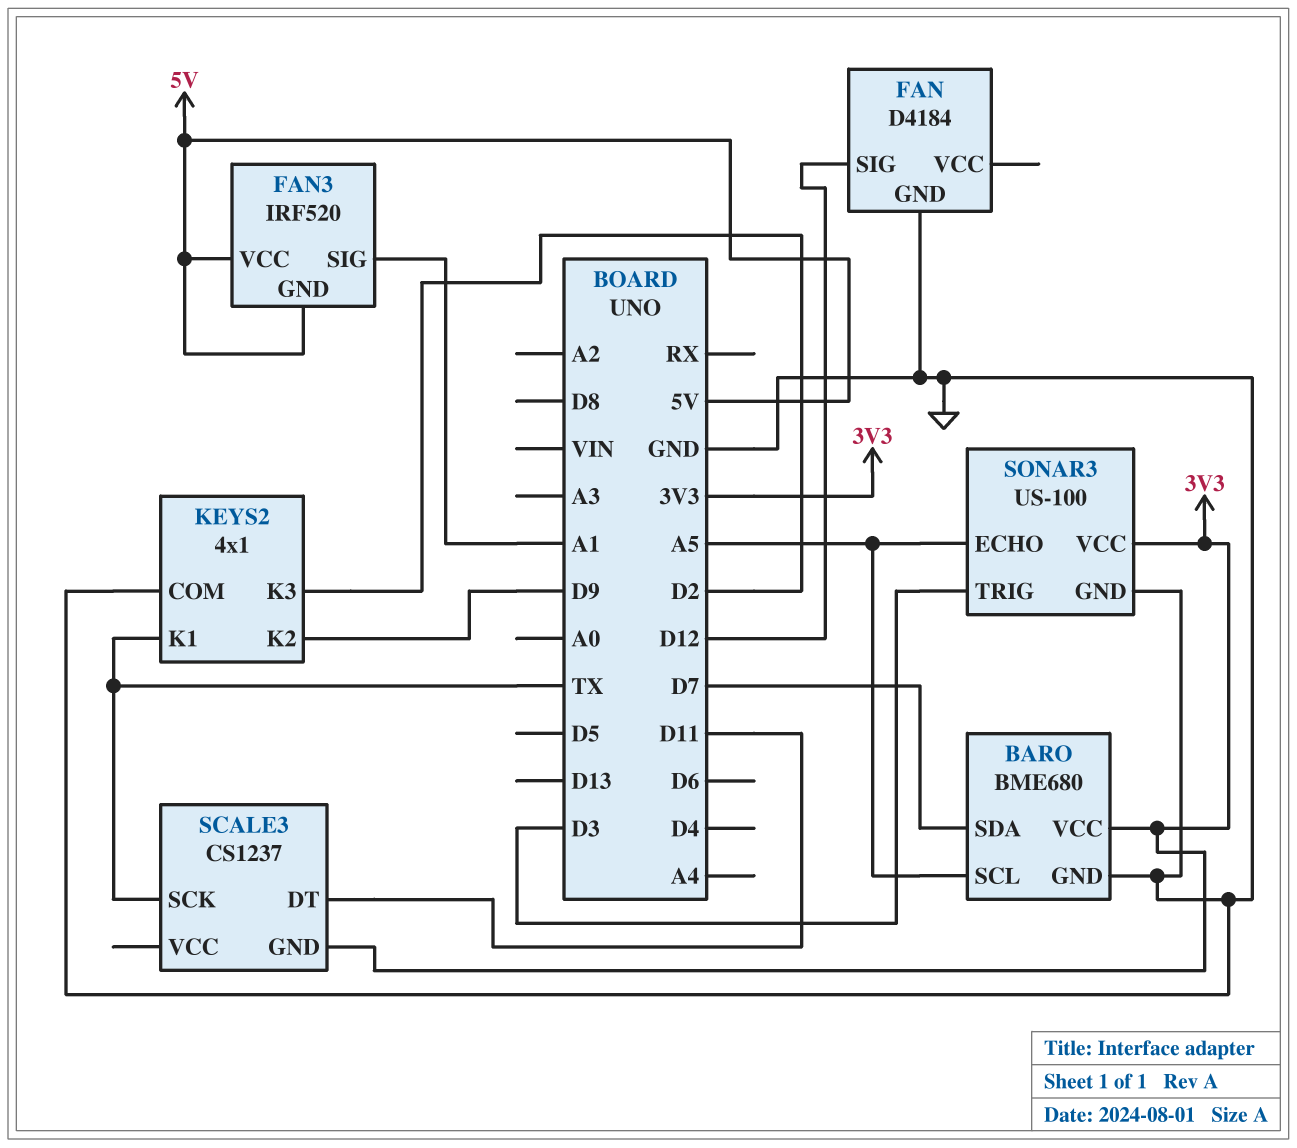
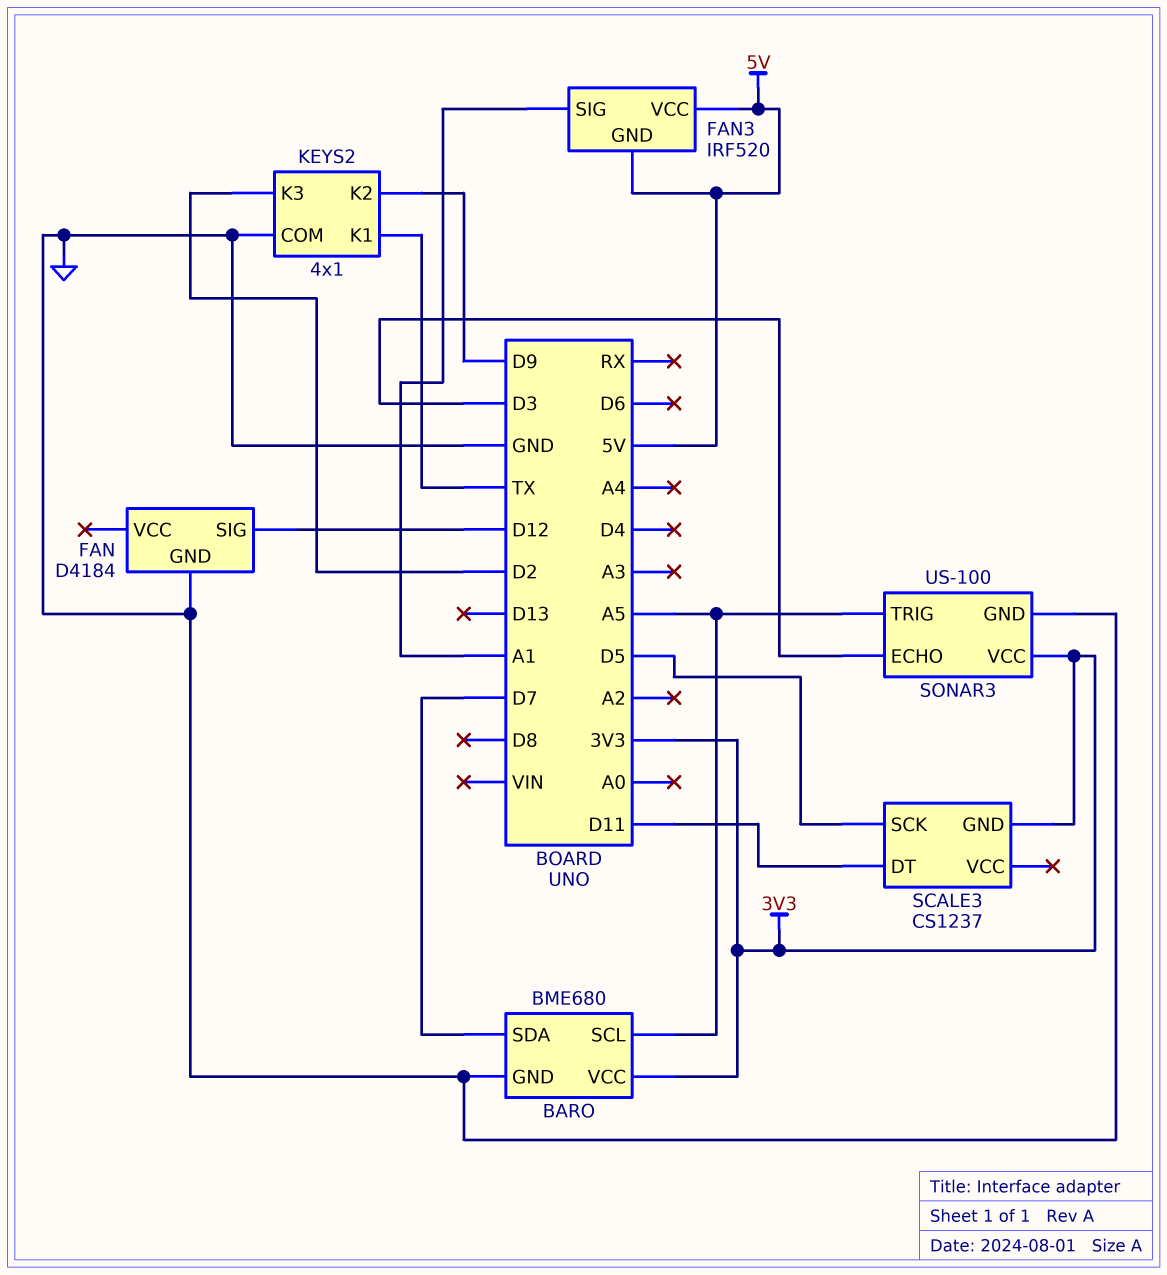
SCALE3 pin SCK: TX -> D5
SONAR3 pin ECHO: A5 -> D3
SONAR3 pin TRIG: D3 -> A5

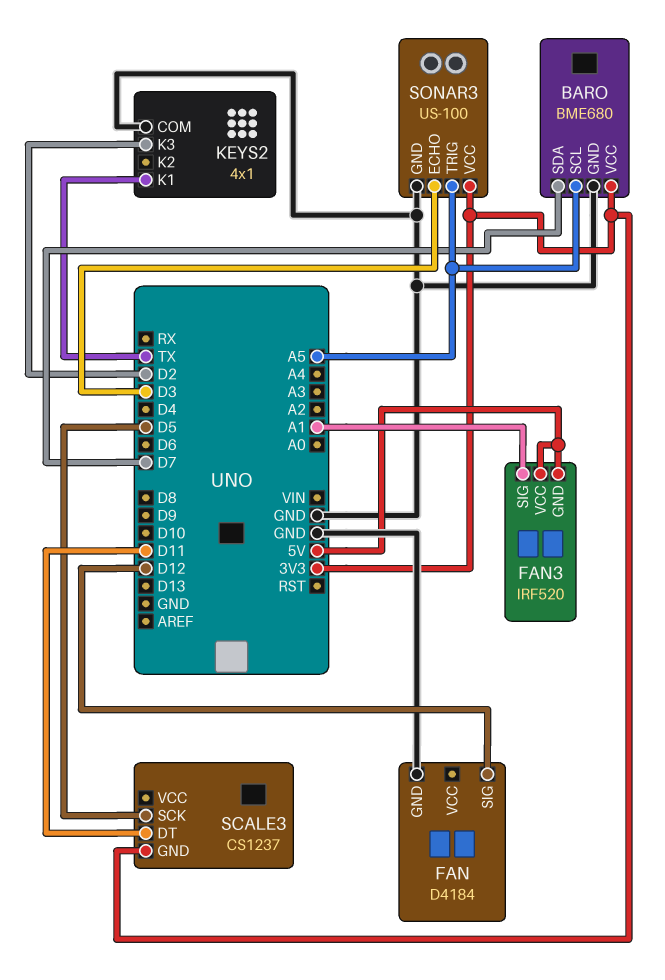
KEYS2 pin K2: D9 -> none

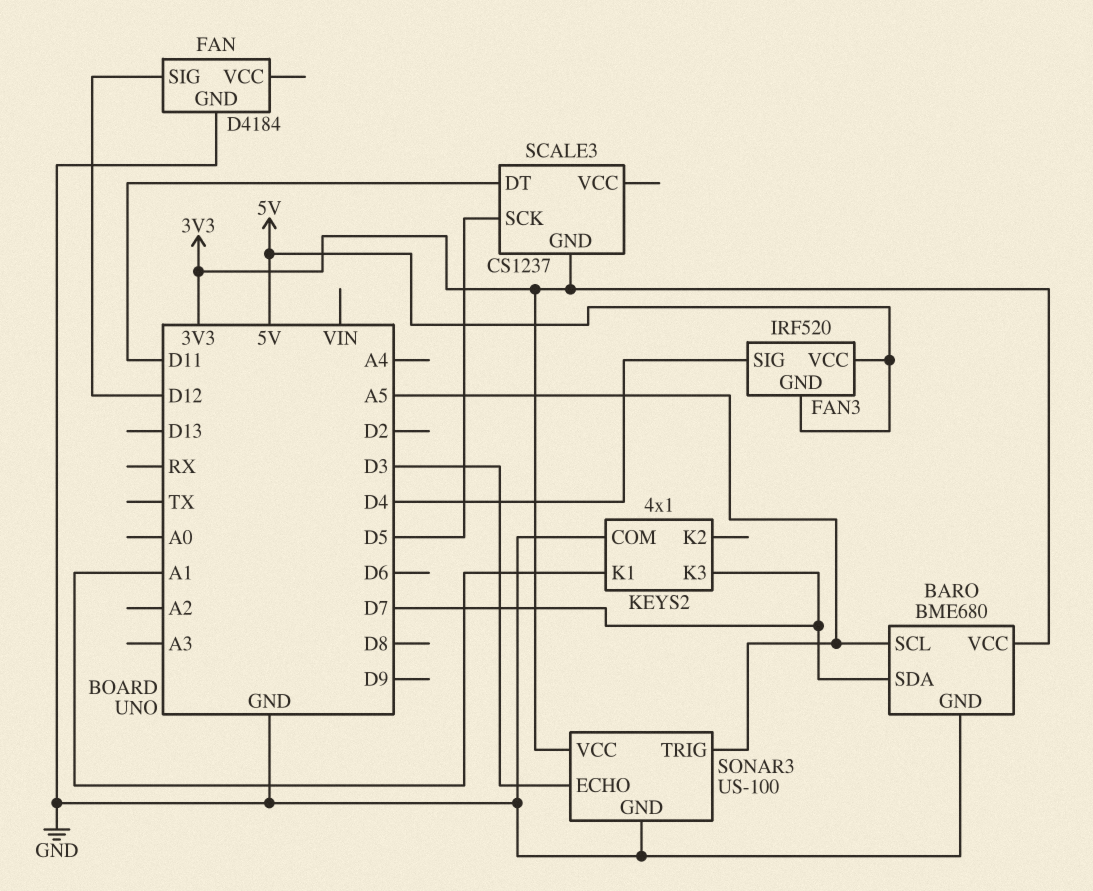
FAN3 pin SIG: A1 -> D4
KEYS2 pin K1: TX -> A1
KEYS2 pin K3: D2 -> D7

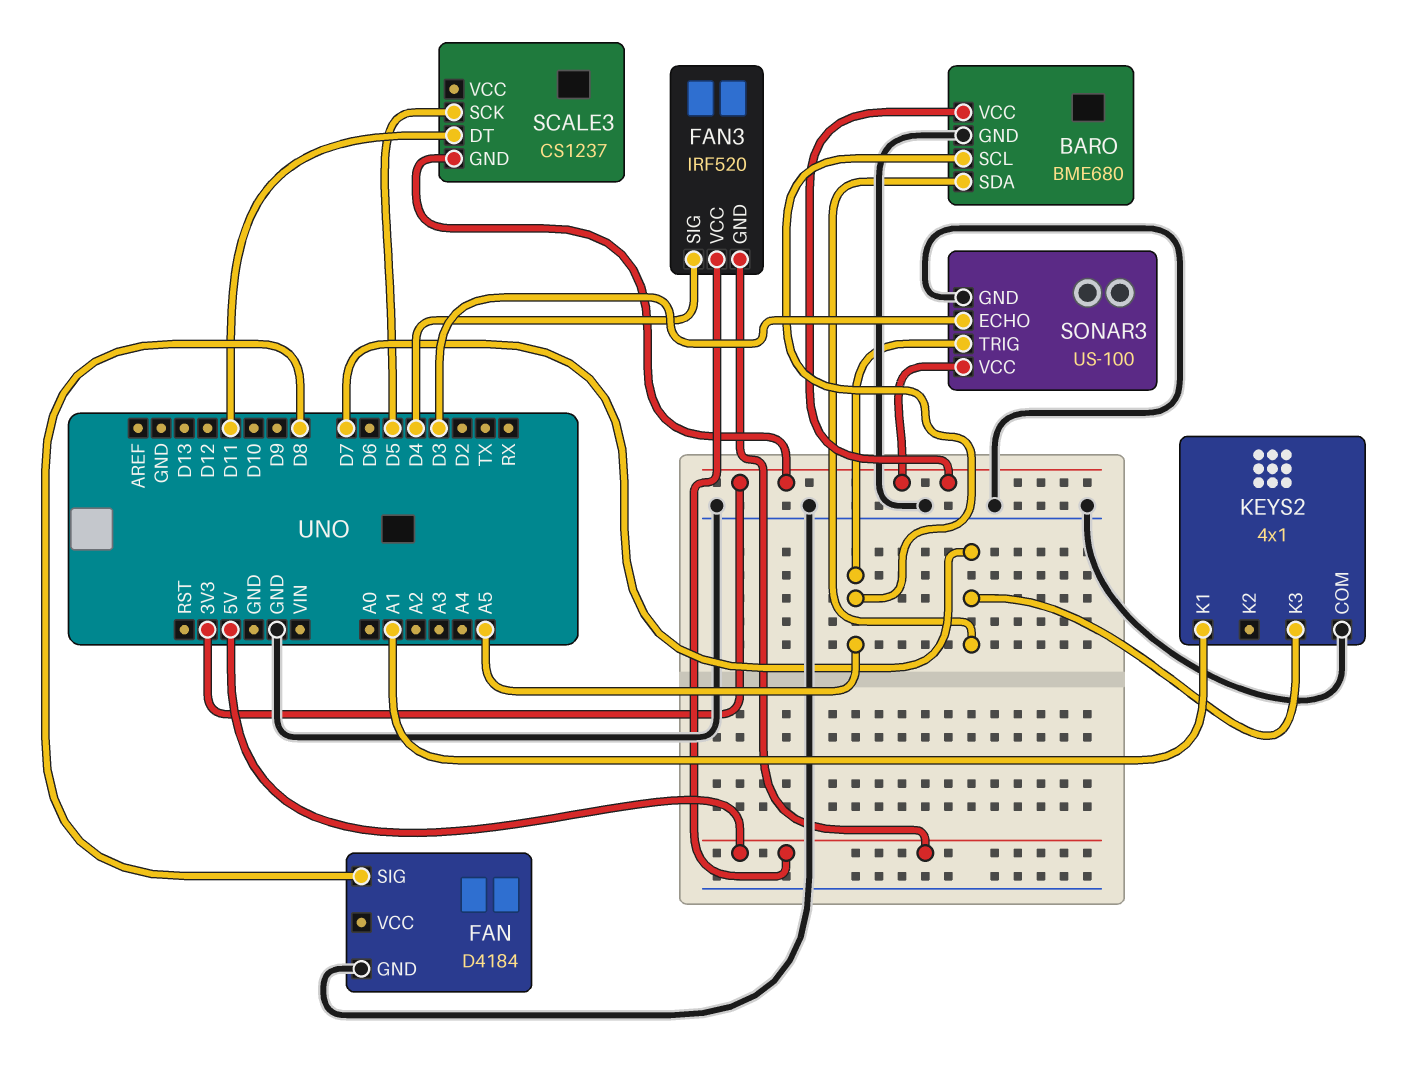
FAN pin SIG: D12 -> D8

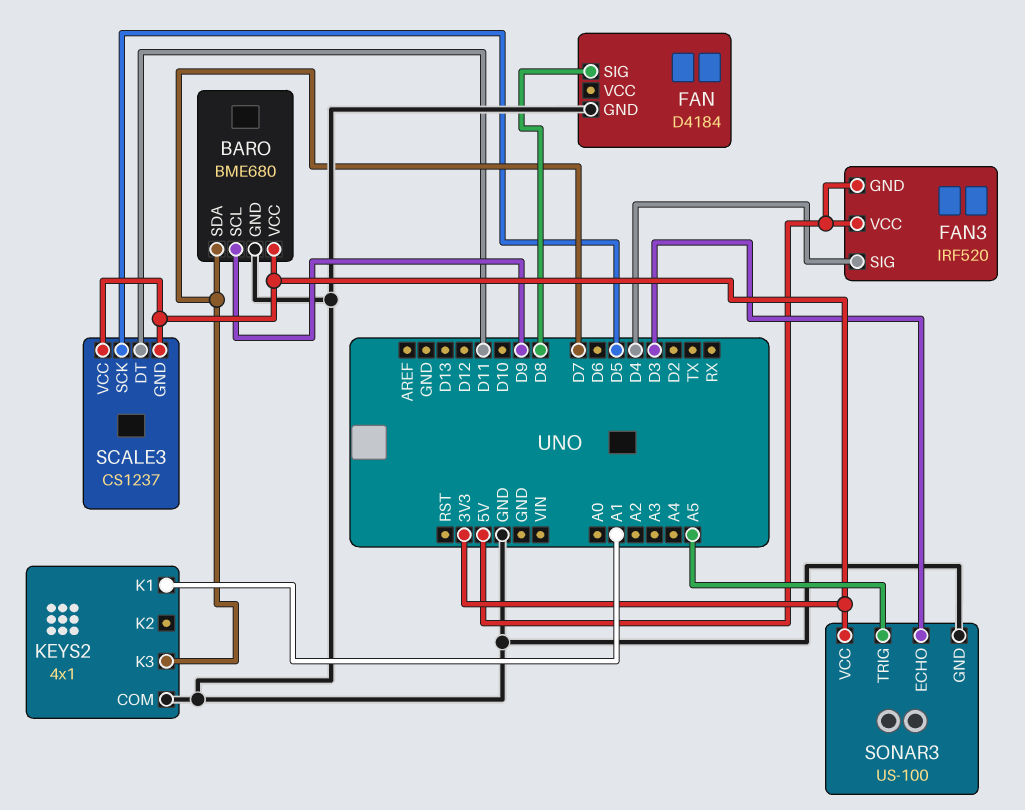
BARO pin SCL: A5 -> D9
SCALE3 pin VCC: none -> 3V3

